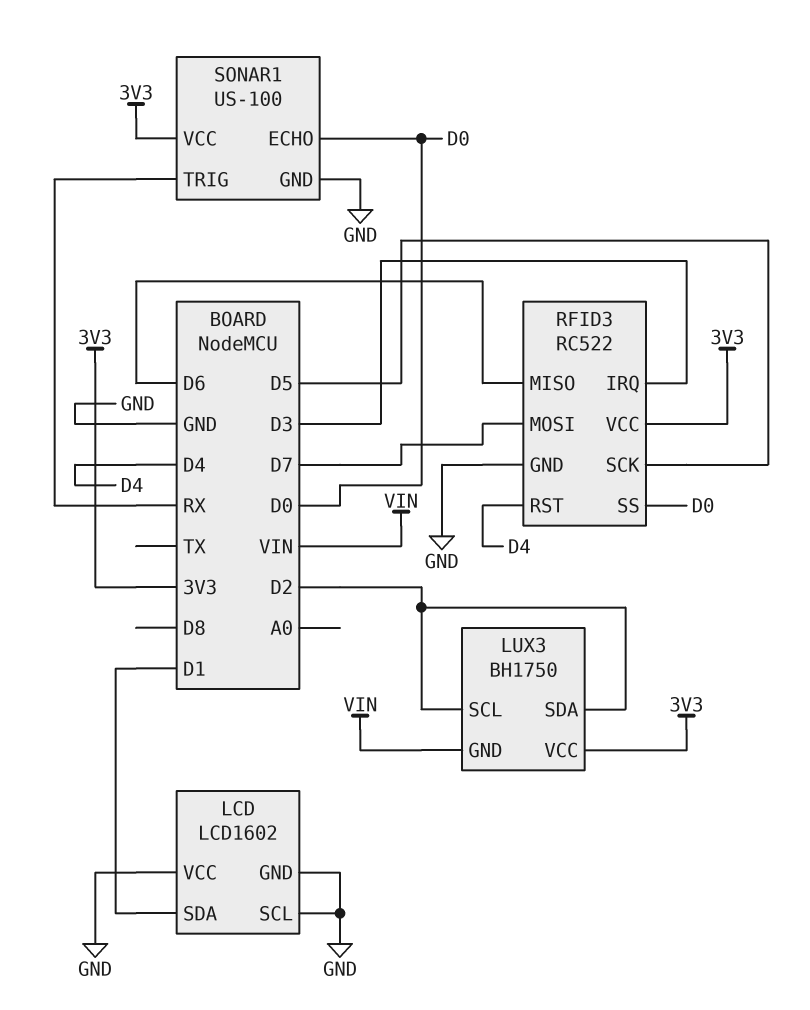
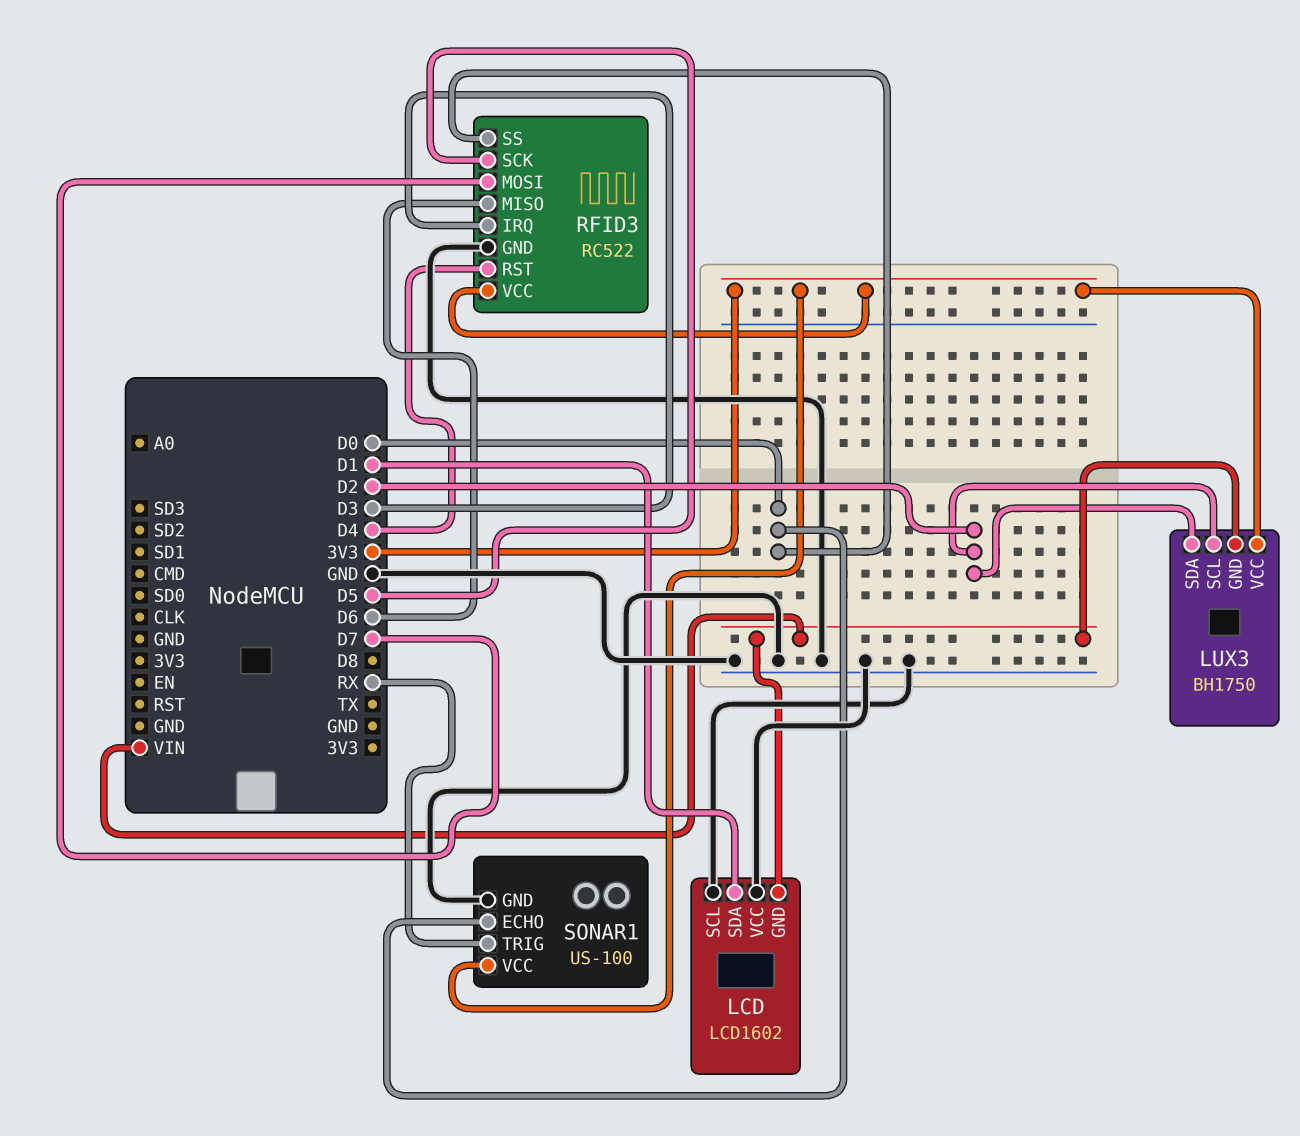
LCD pin GND: GND -> VIN

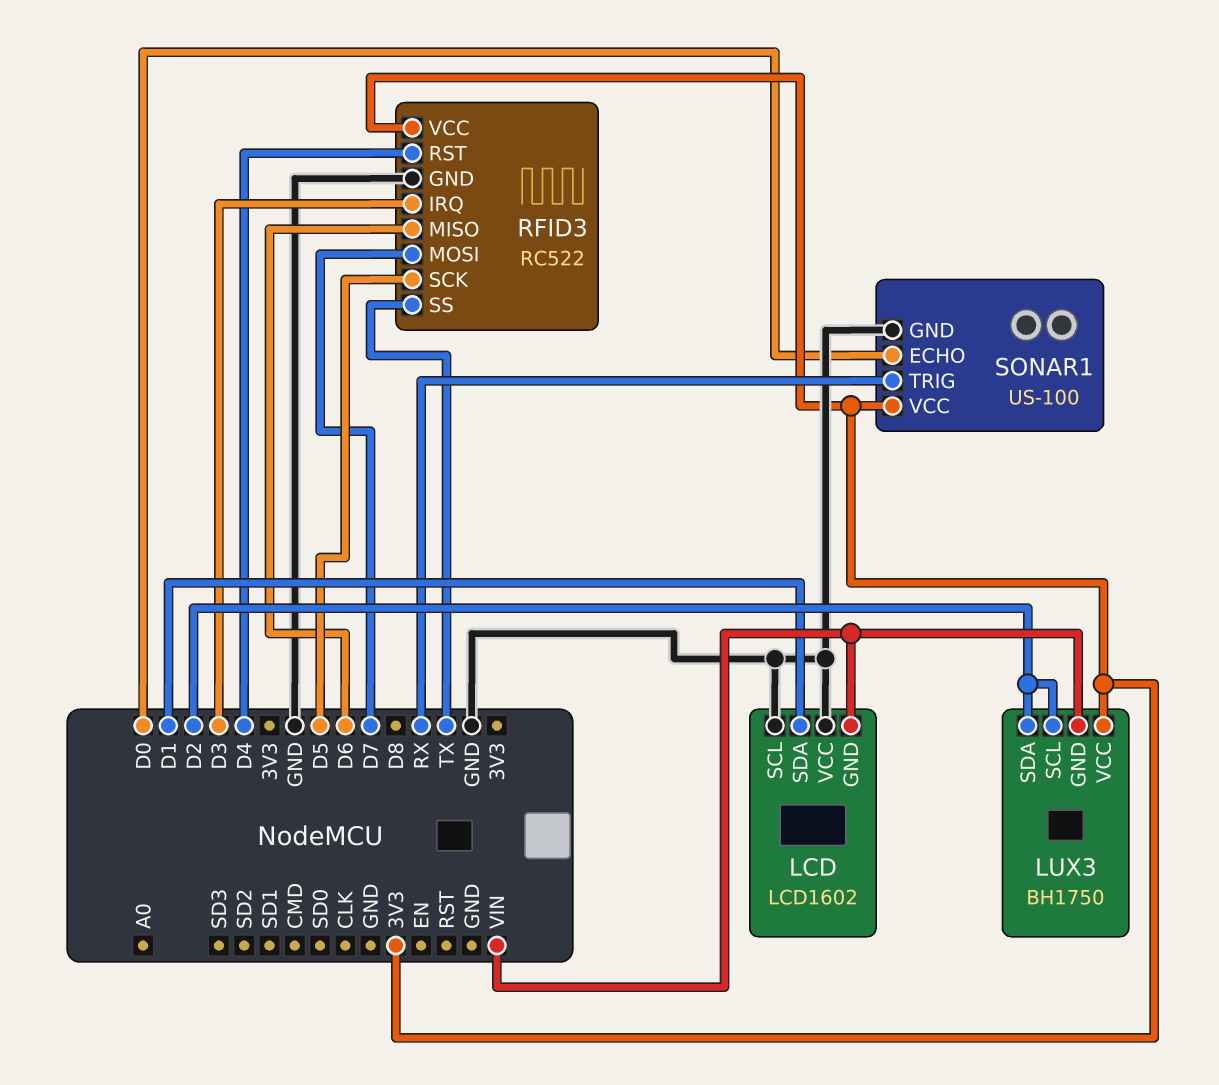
RFID3 pin SS: D0 -> TX

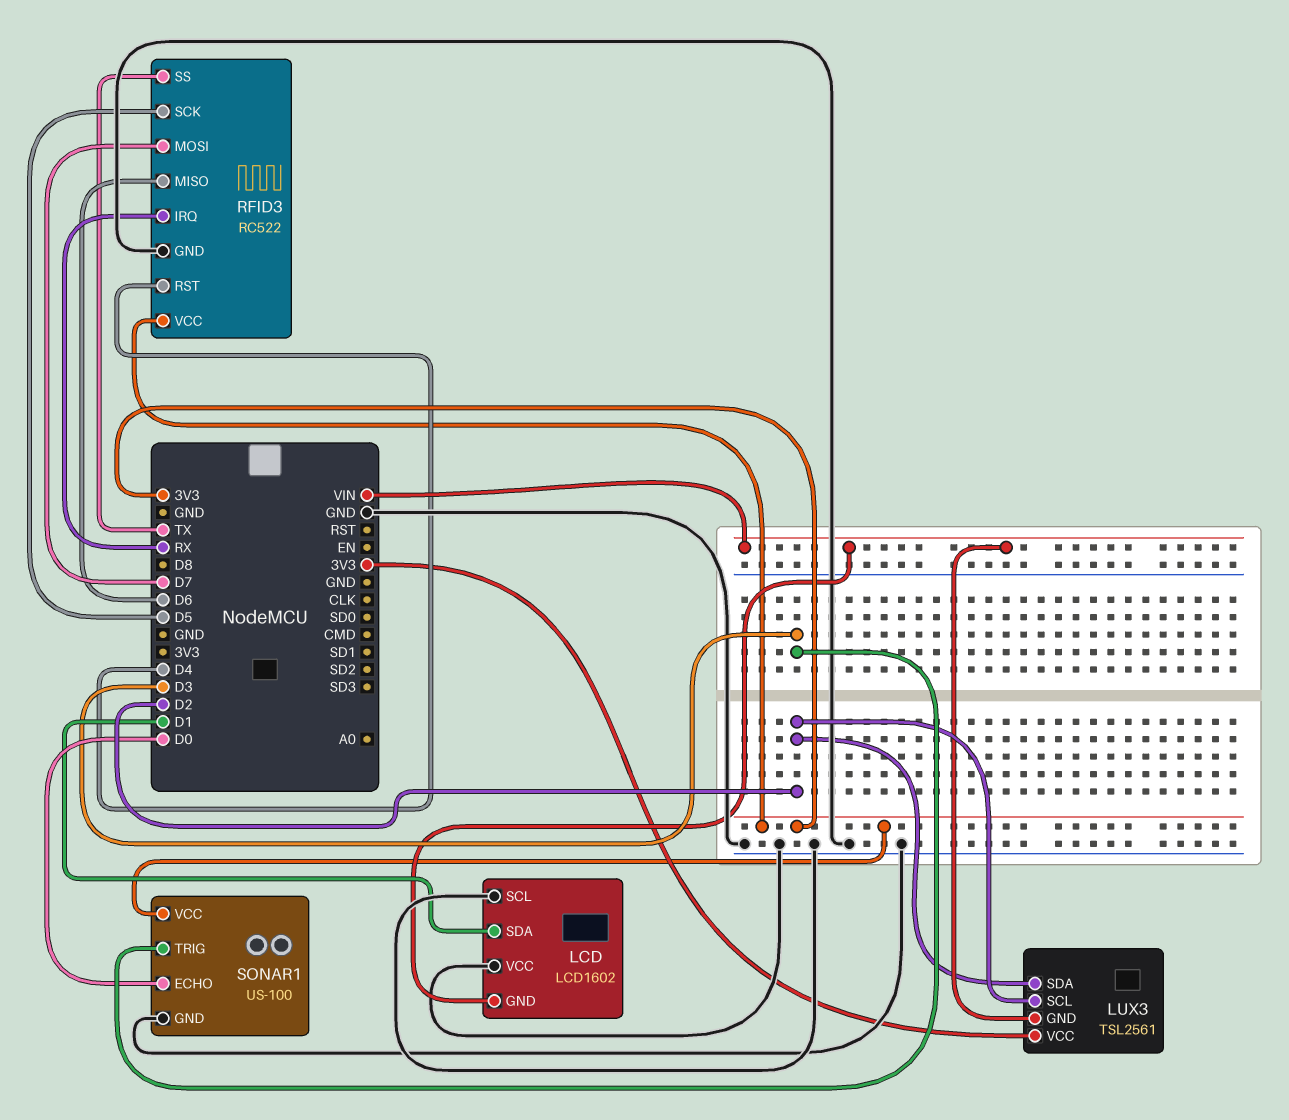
LUX3: BH1750 -> TSL2561
RFID3 pin IRQ: D3 -> RX
SONAR1 pin TRIG: RX -> D3

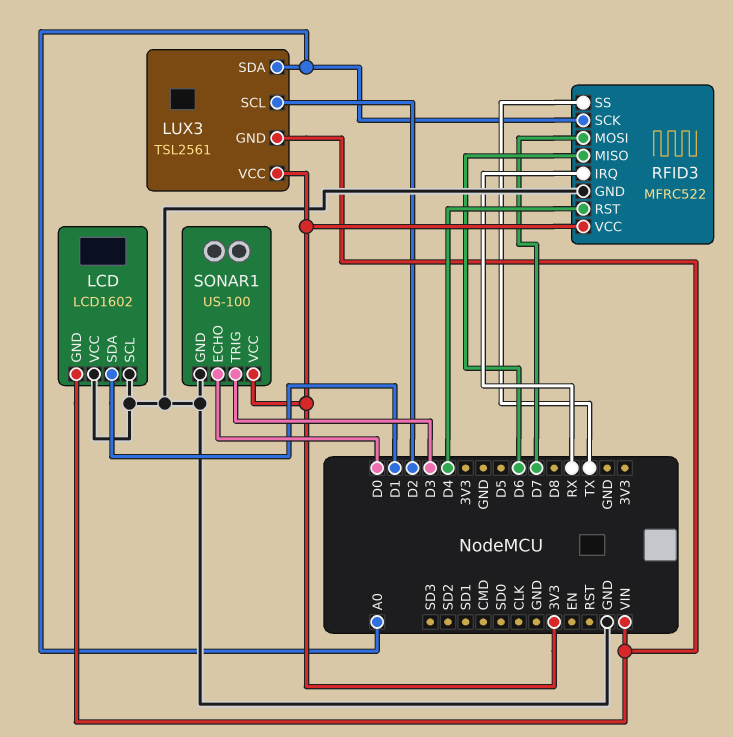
LUX3 pin SDA: D2 -> A0
RFID3: RC522 -> MFRC522
RFID3 pin SCK: D5 -> A0

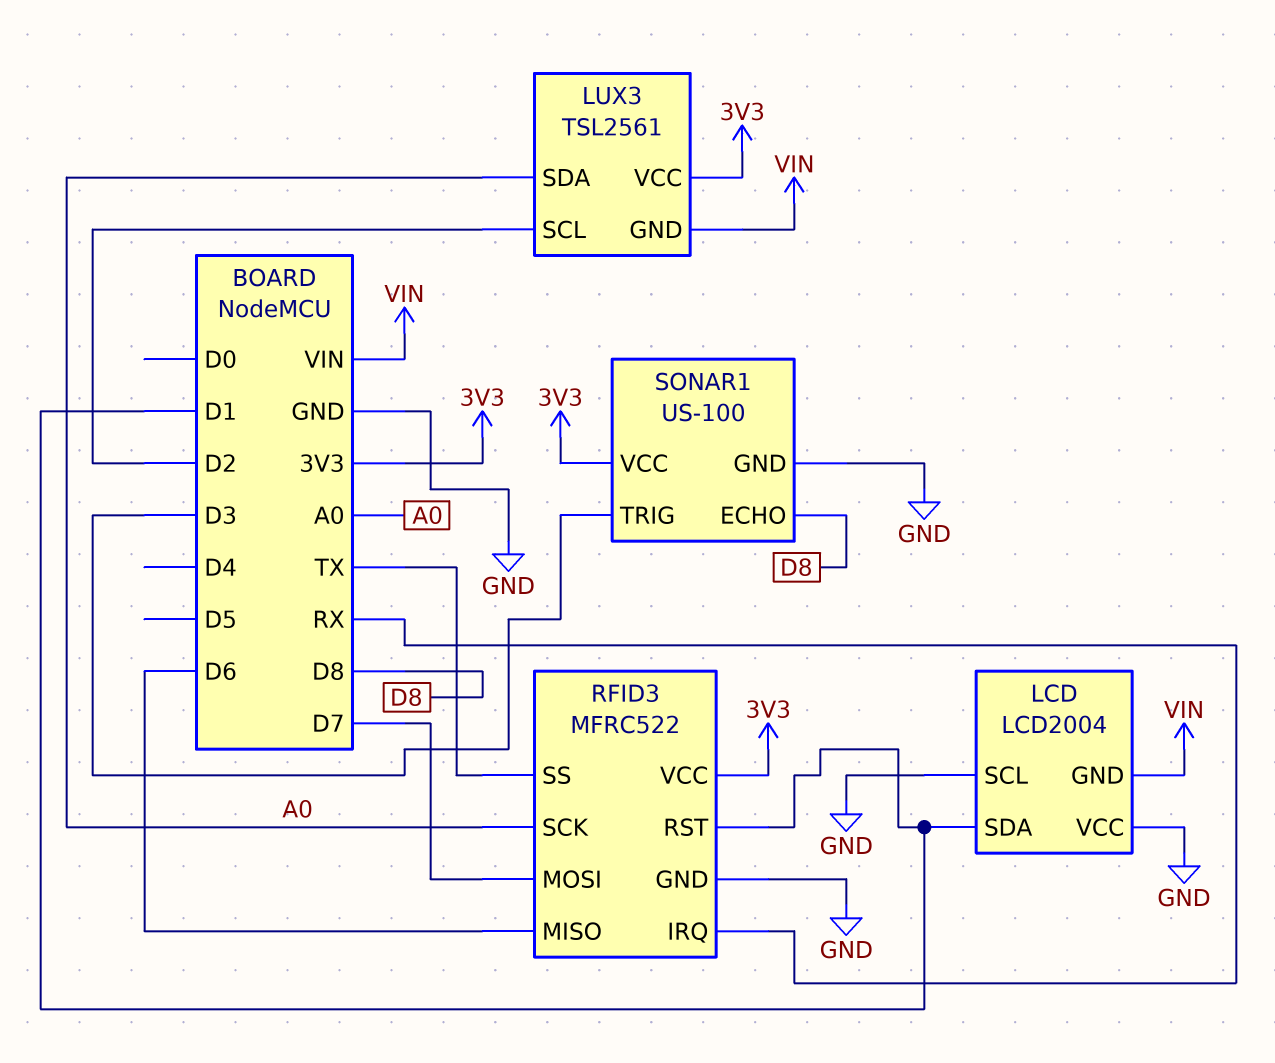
LCD: LCD1602 -> LCD2004
RFID3 pin RST: D4 -> D1
SONAR1 pin ECHO: D0 -> D8

